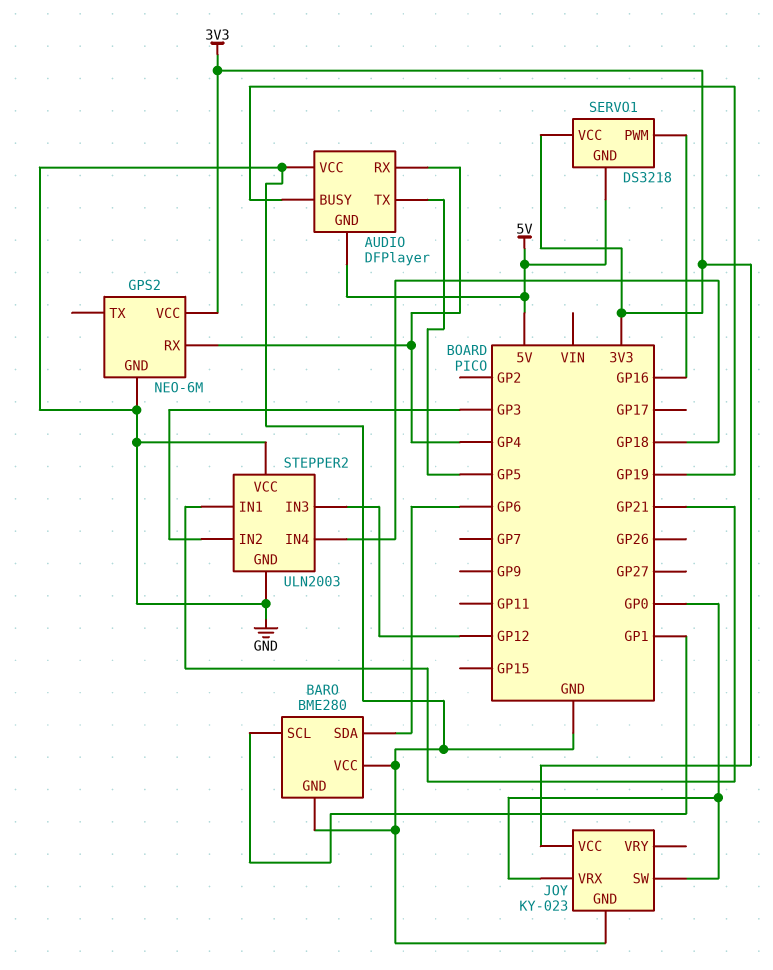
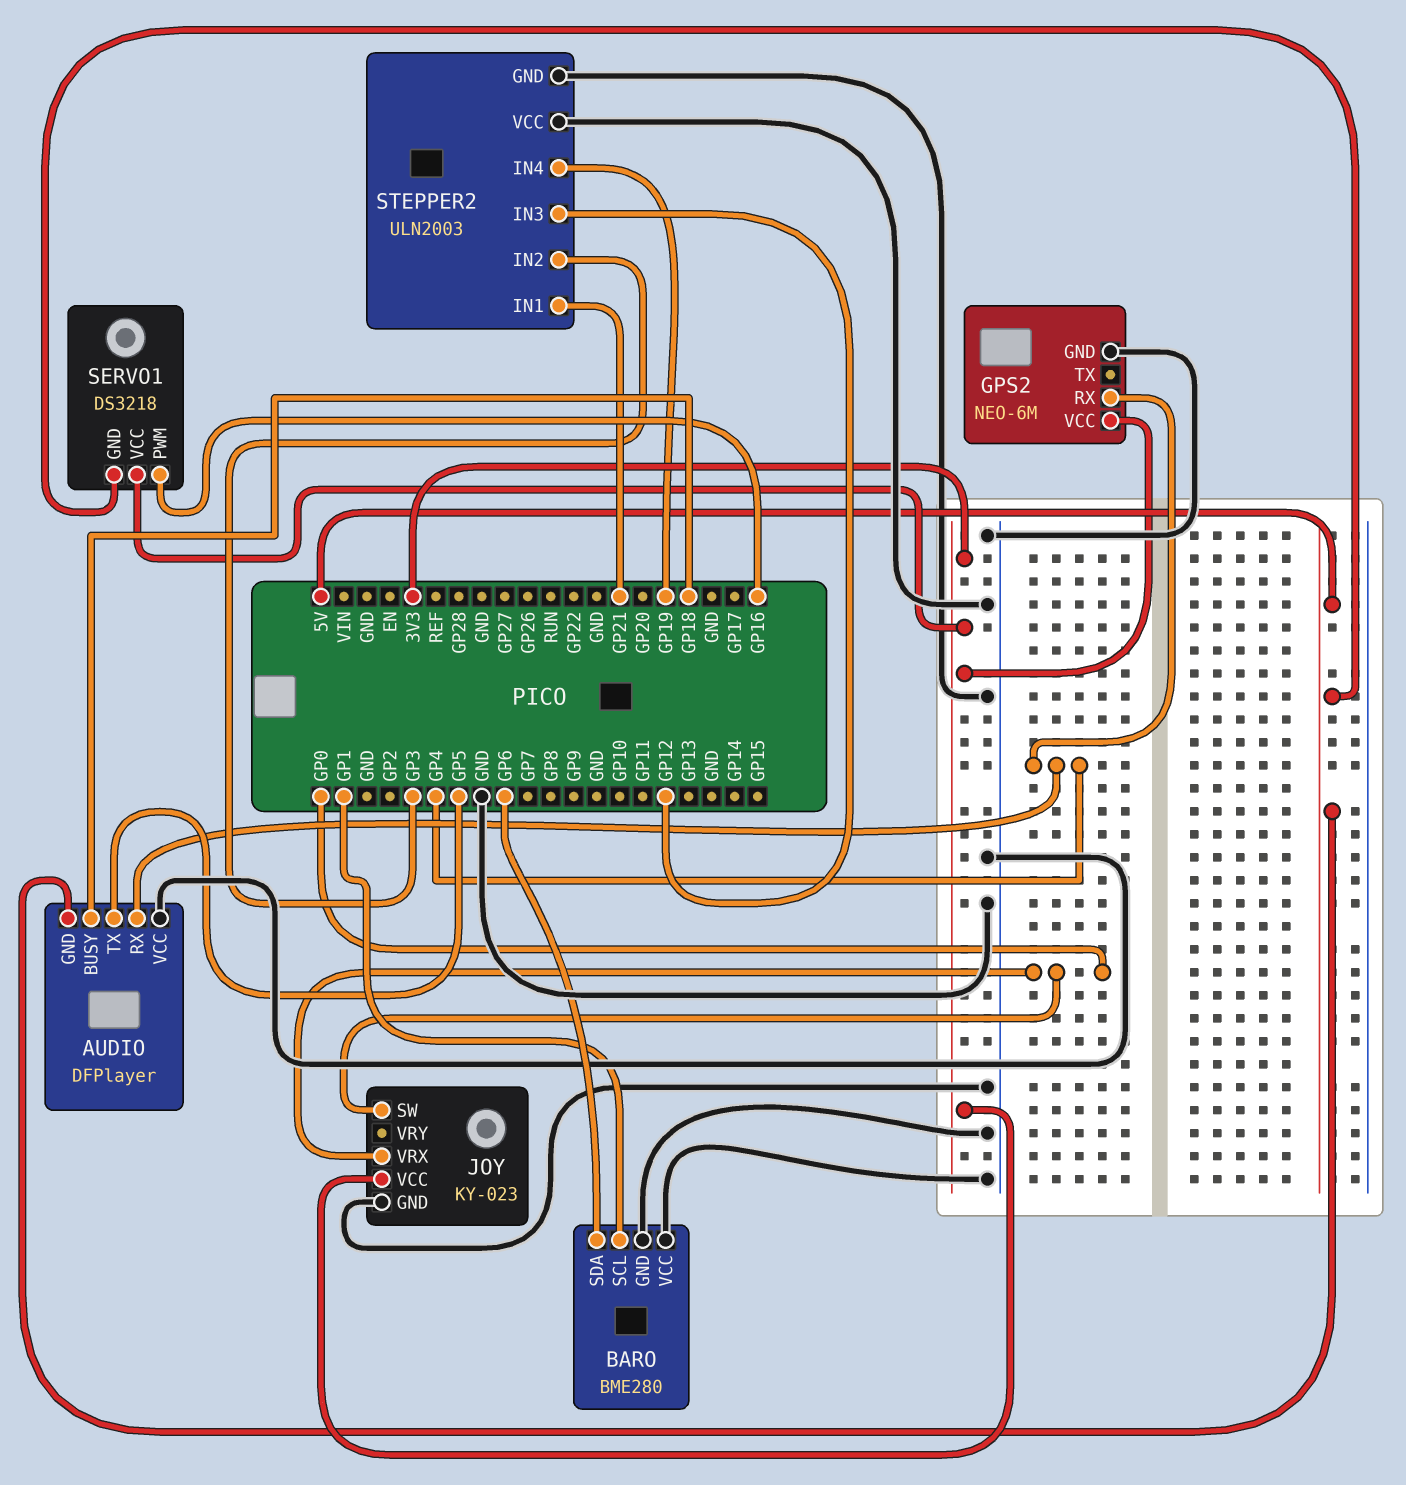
AUDIO pin BUSY: GP19 -> GP18
STEPPER2 pin IN4: GP18 -> GP19

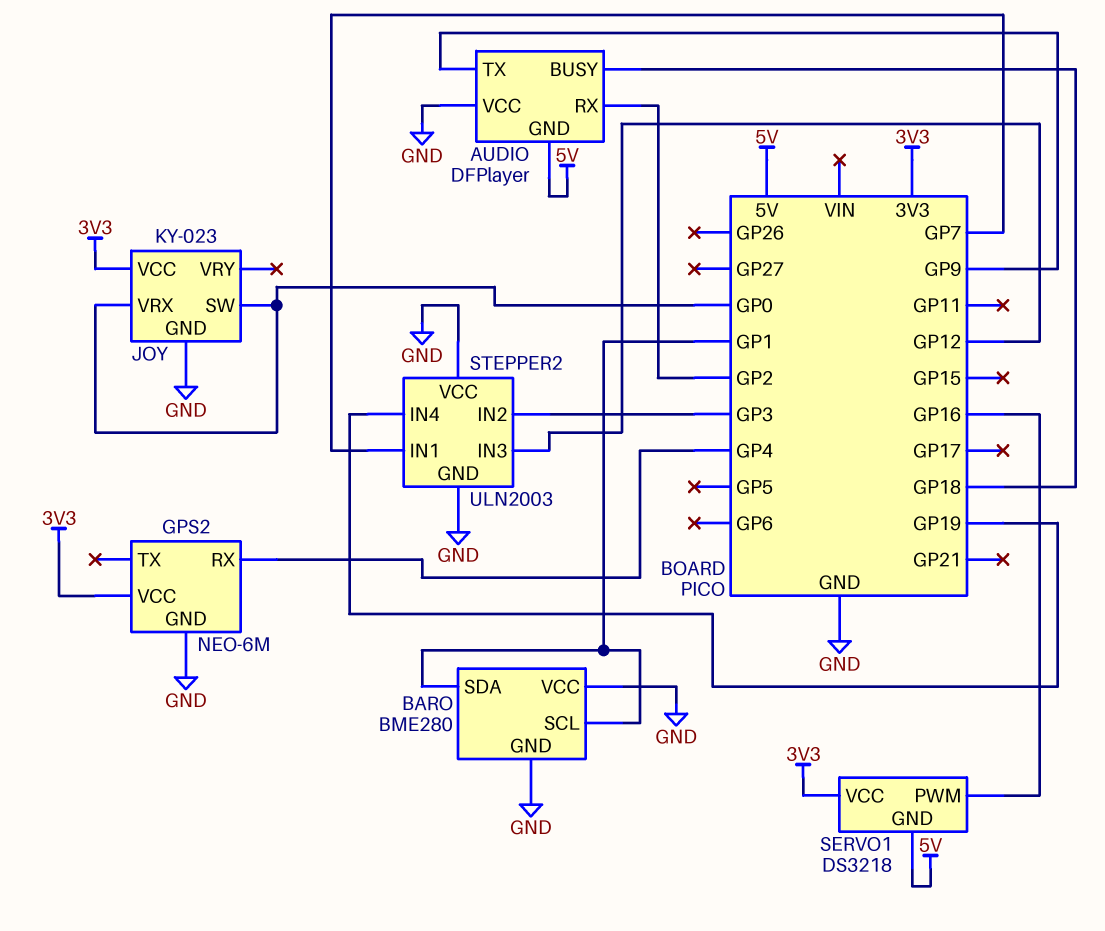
AUDIO pin RX: GP4 -> GP2
AUDIO pin TX: GP5 -> GP9
BARO pin SDA: GP6 -> GP1
STEPPER2 pin IN1: GP21 -> GP7

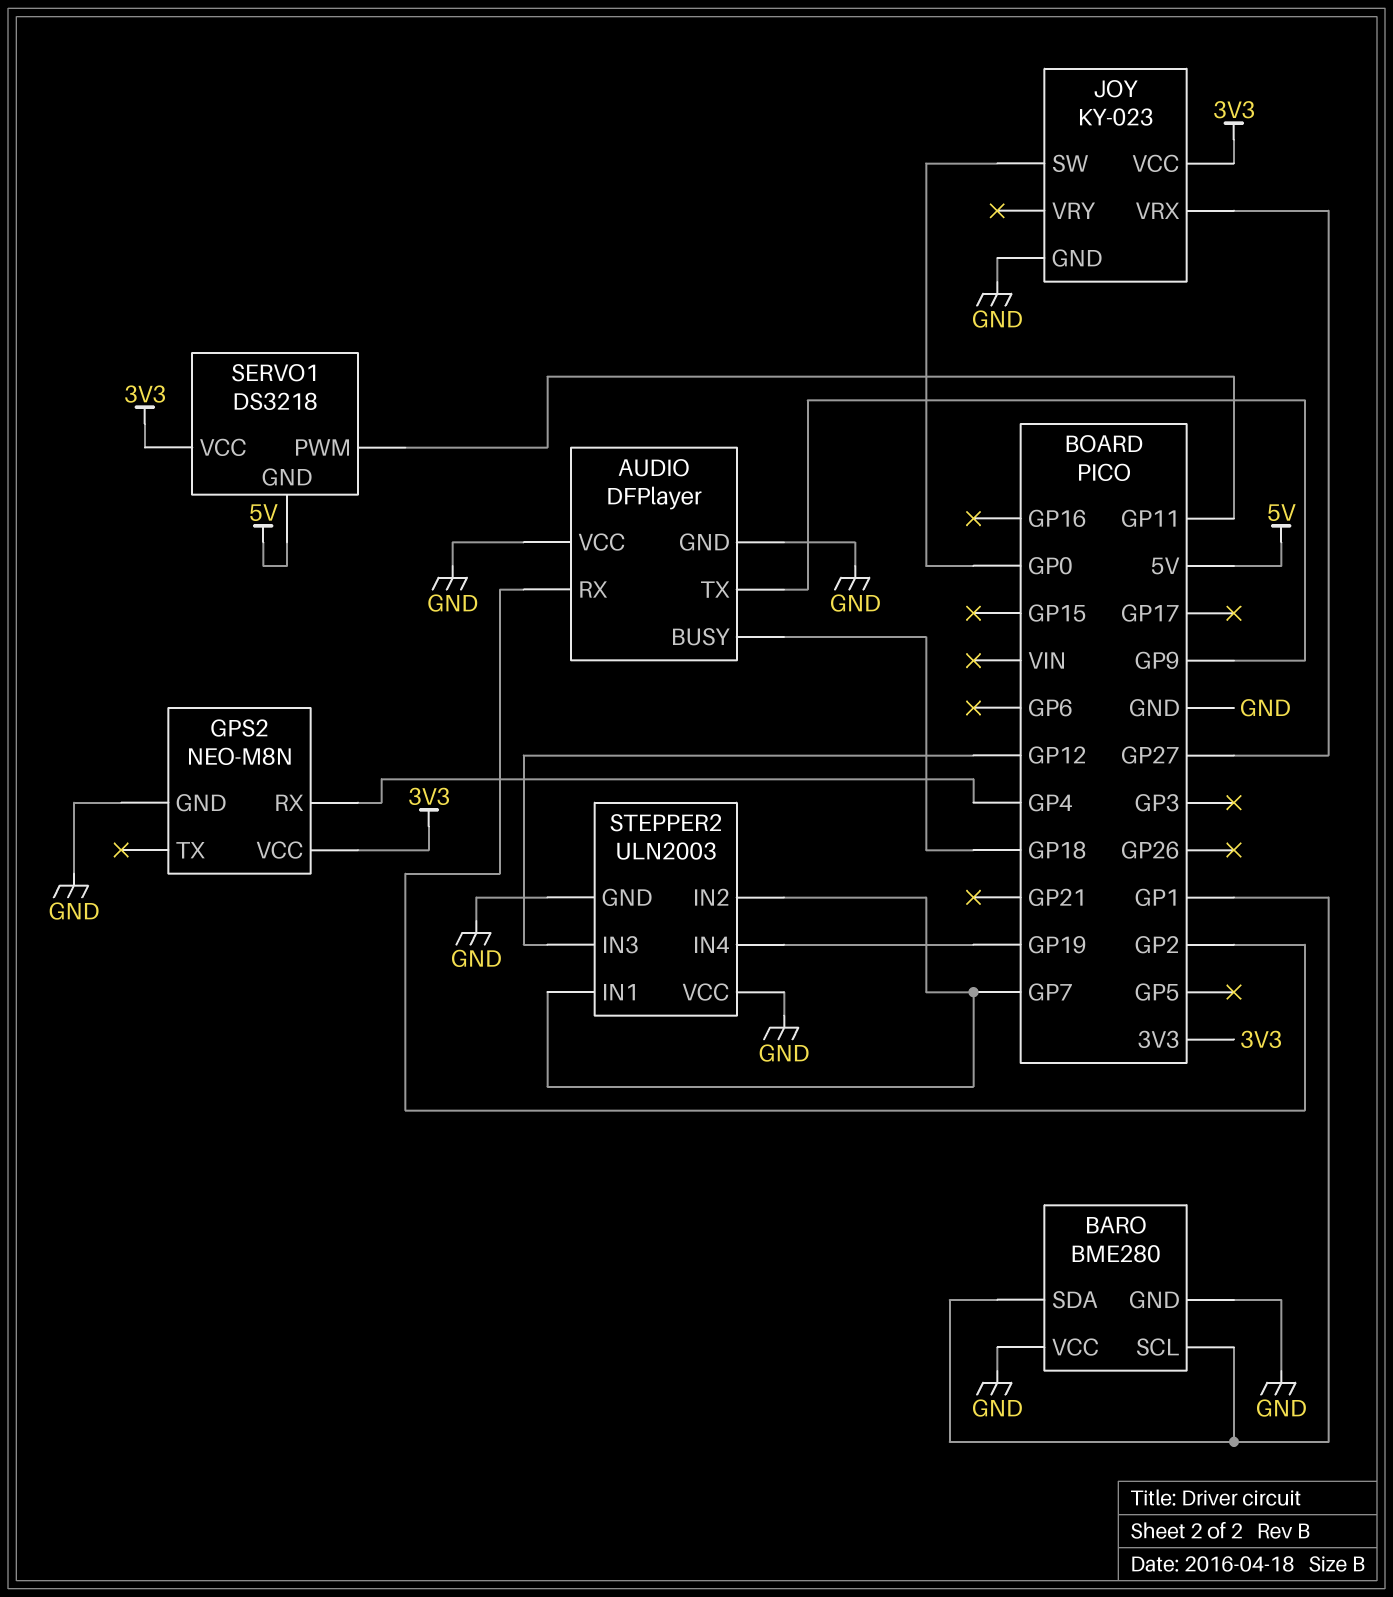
AUDIO pin GND: 5V -> GND
GPS2: NEO-6M -> NEO-M8N
JOY pin VRX: GP0 -> GP27
SERVO1 pin PWM: GP16 -> GP11
STEPPER2 pin IN2: GP3 -> GP7

